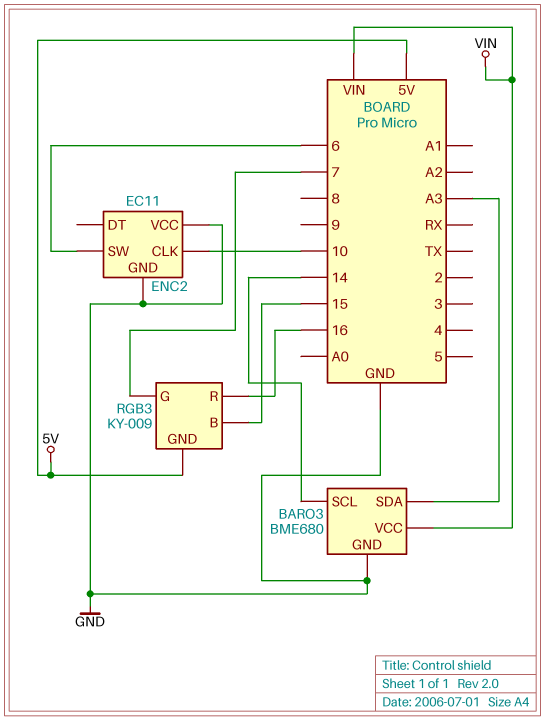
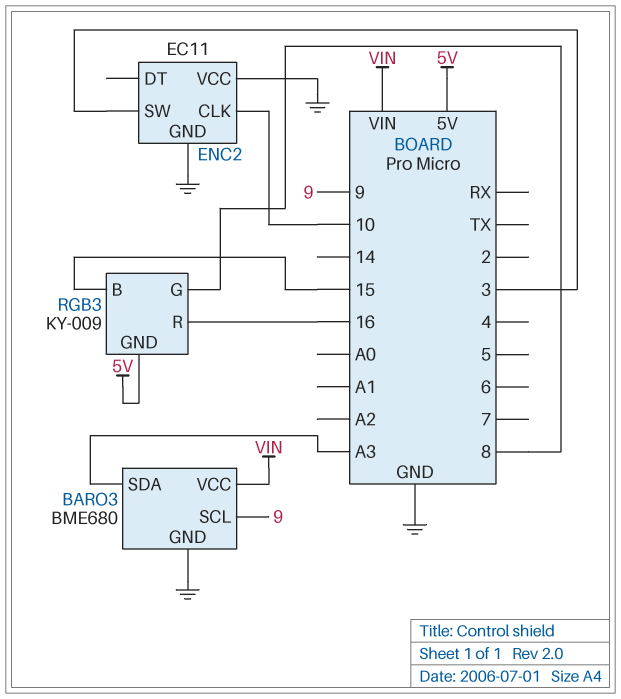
BARO3 pin SCL: 14 -> 9
ENC2 pin SW: 6 -> 3
RGB3 pin G: 7 -> 8

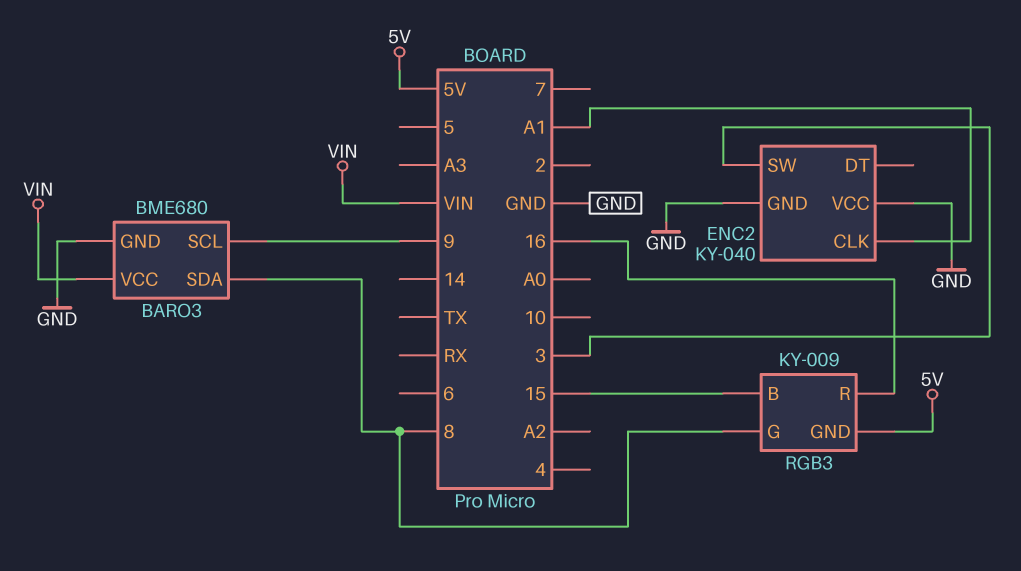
BARO3 pin SDA: A3 -> 8
ENC2: EC11 -> KY-040
ENC2 pin CLK: 10 -> A1

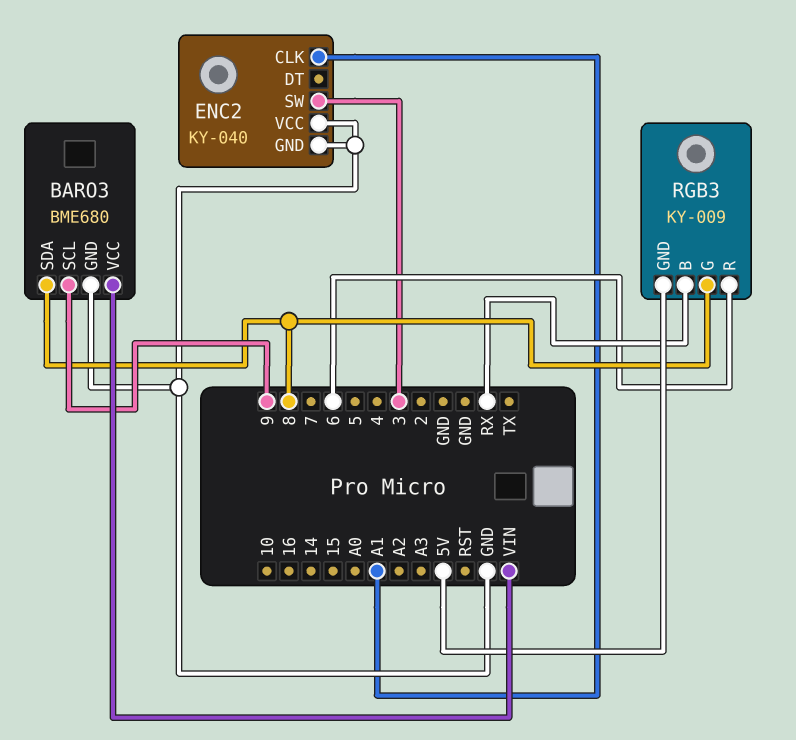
RGB3 pin B: 15 -> RX
RGB3 pin R: 16 -> 6

